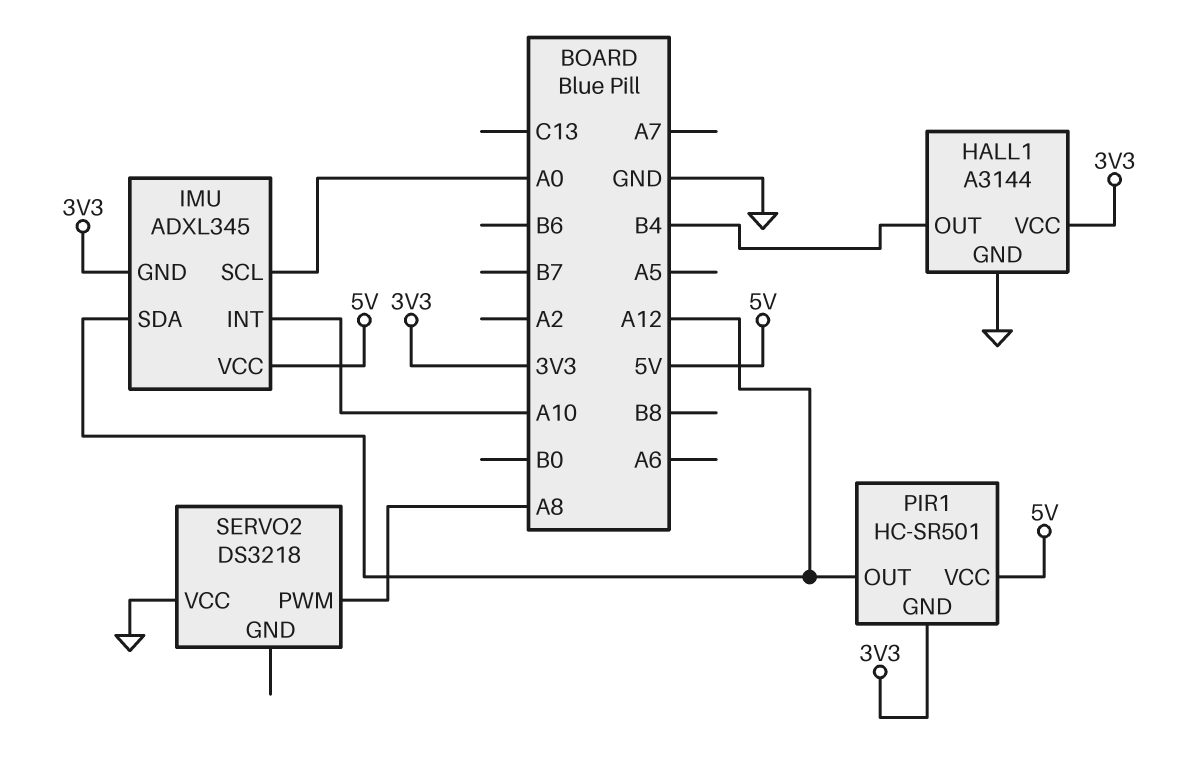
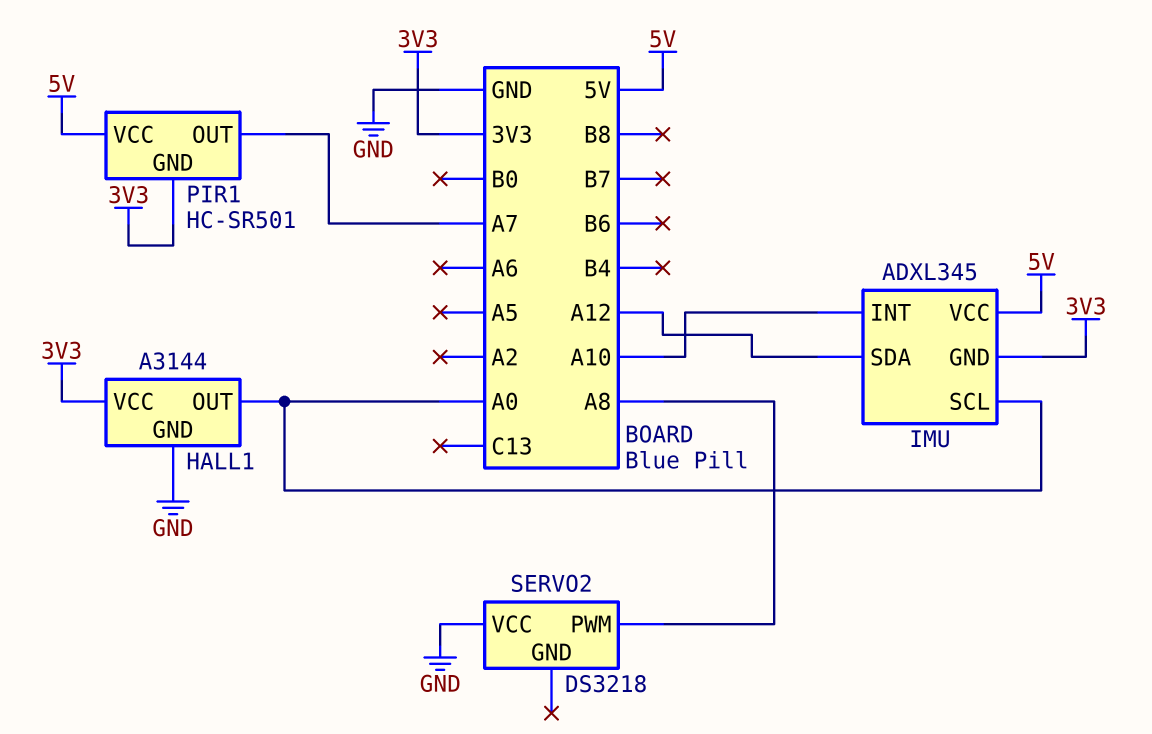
HALL1 pin OUT: B4 -> A0
PIR1 pin OUT: A12 -> A7

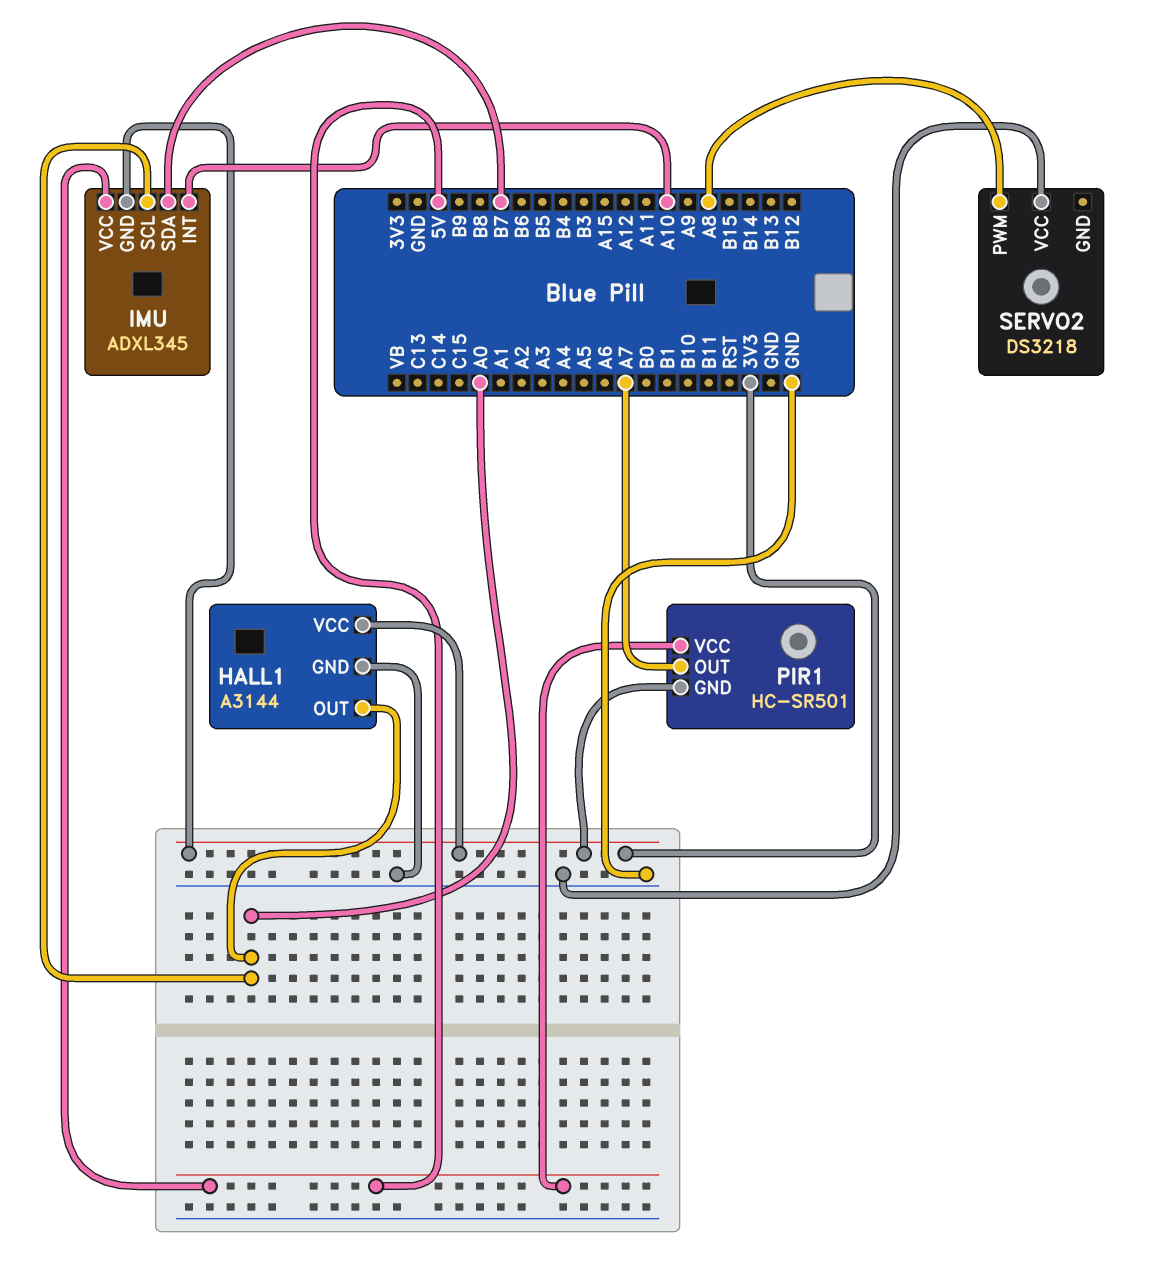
IMU pin SDA: A12 -> B7

